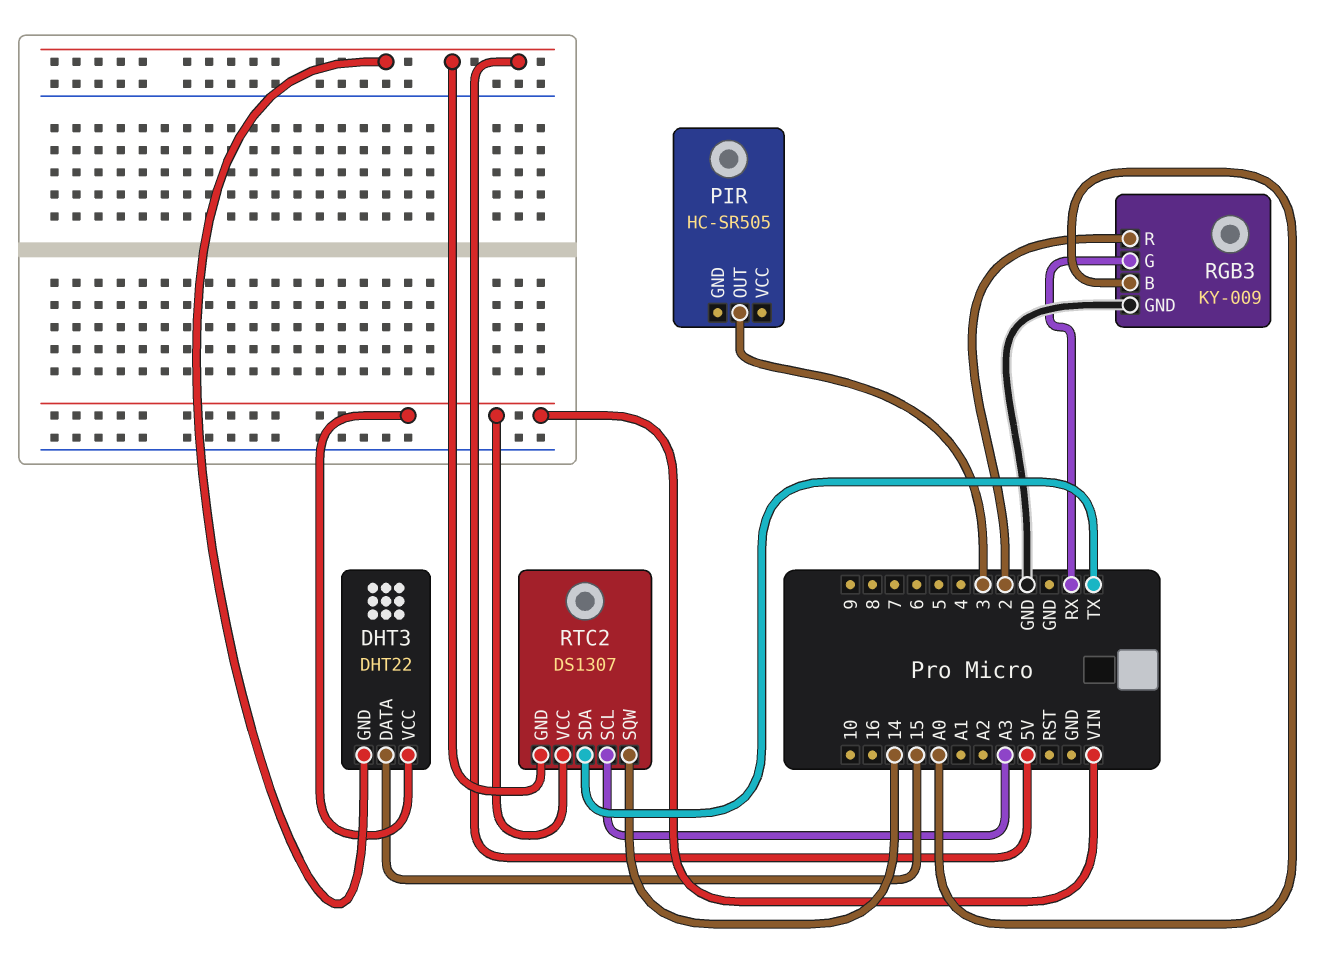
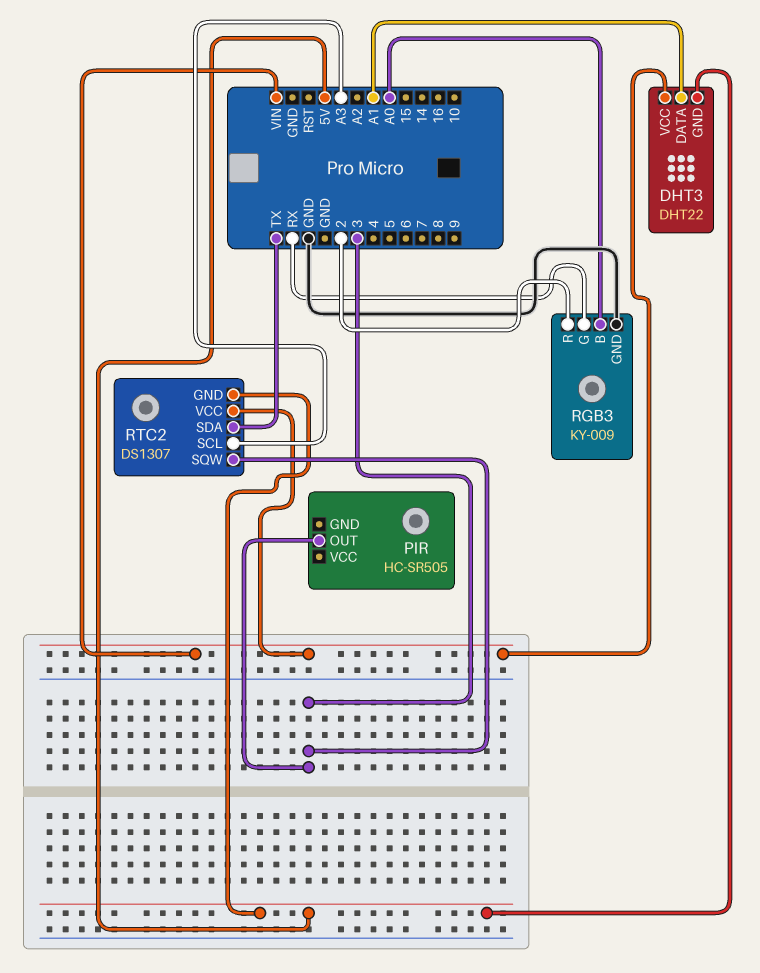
DHT3 pin DATA: 15 -> A1
RTC2 pin SQW: 14 -> 3

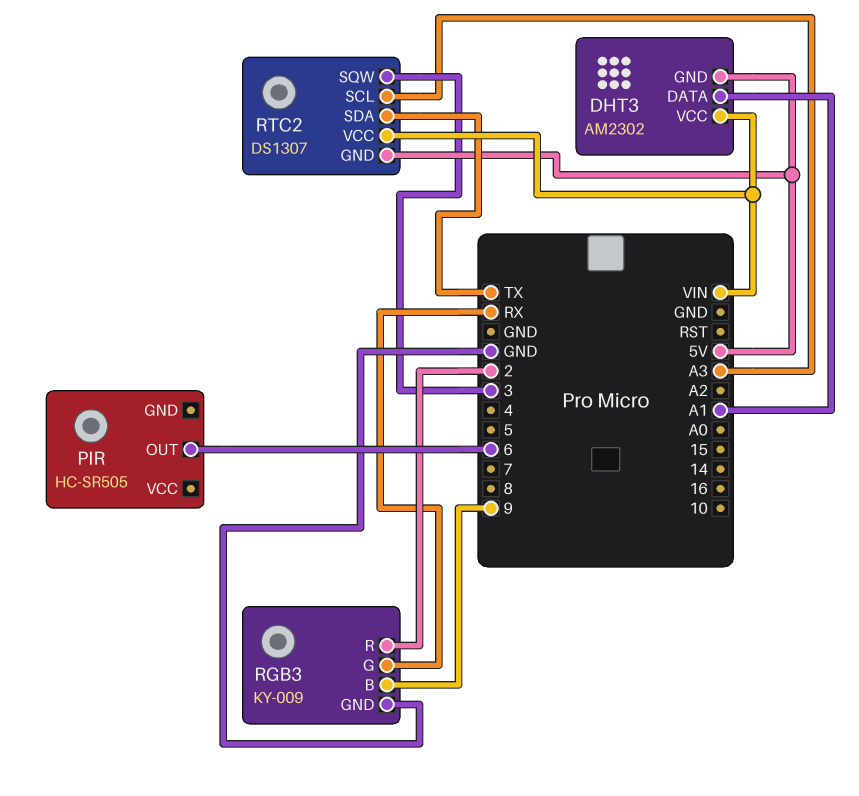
DHT3: DHT22 -> AM2302
PIR pin OUT: 3 -> 6
RGB3 pin B: A0 -> 9

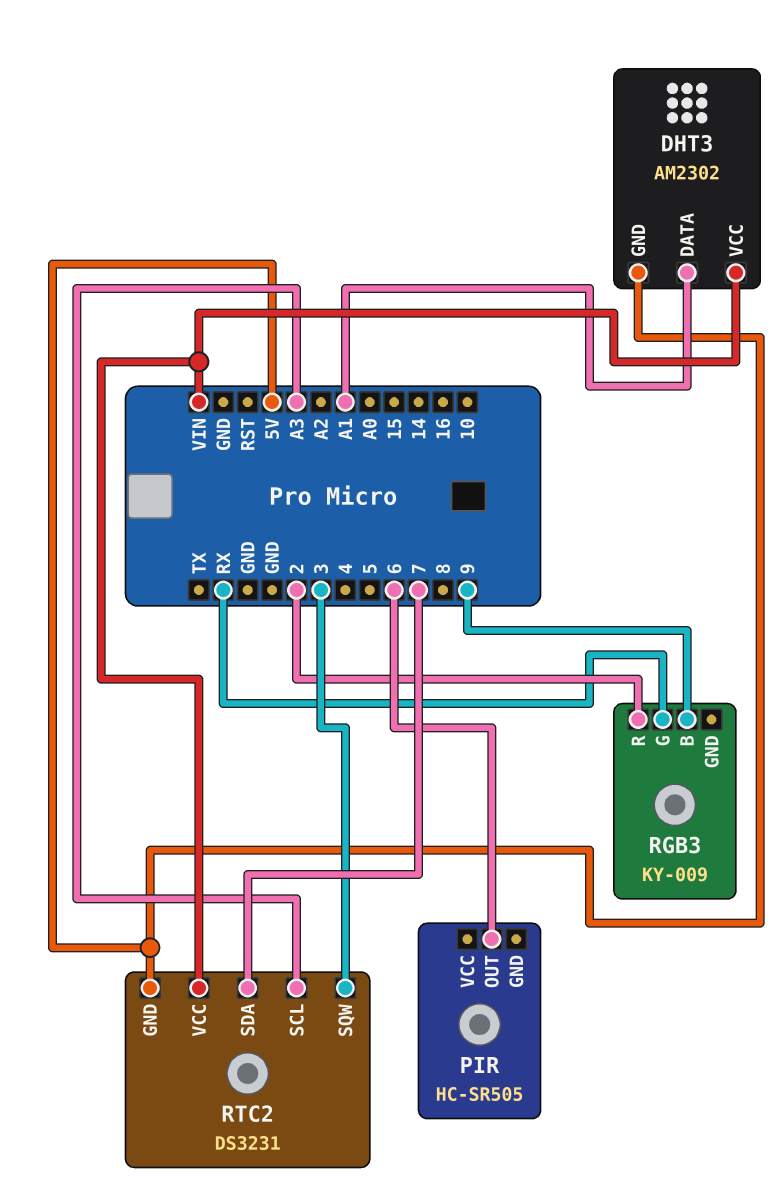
RGB3 pin GND: GND -> none
RTC2: DS1307 -> DS3231
RTC2 pin SDA: TX -> 7

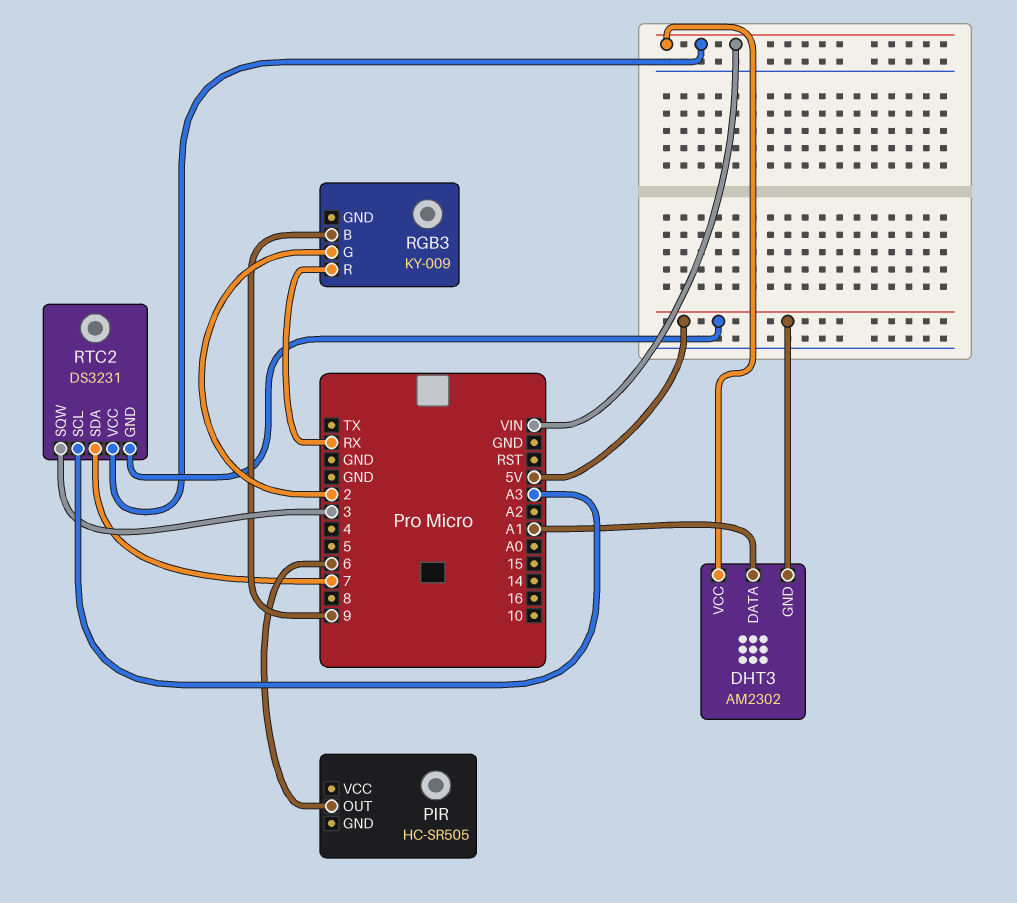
RGB3 pin G: RX -> 2
RGB3 pin R: 2 -> RX

